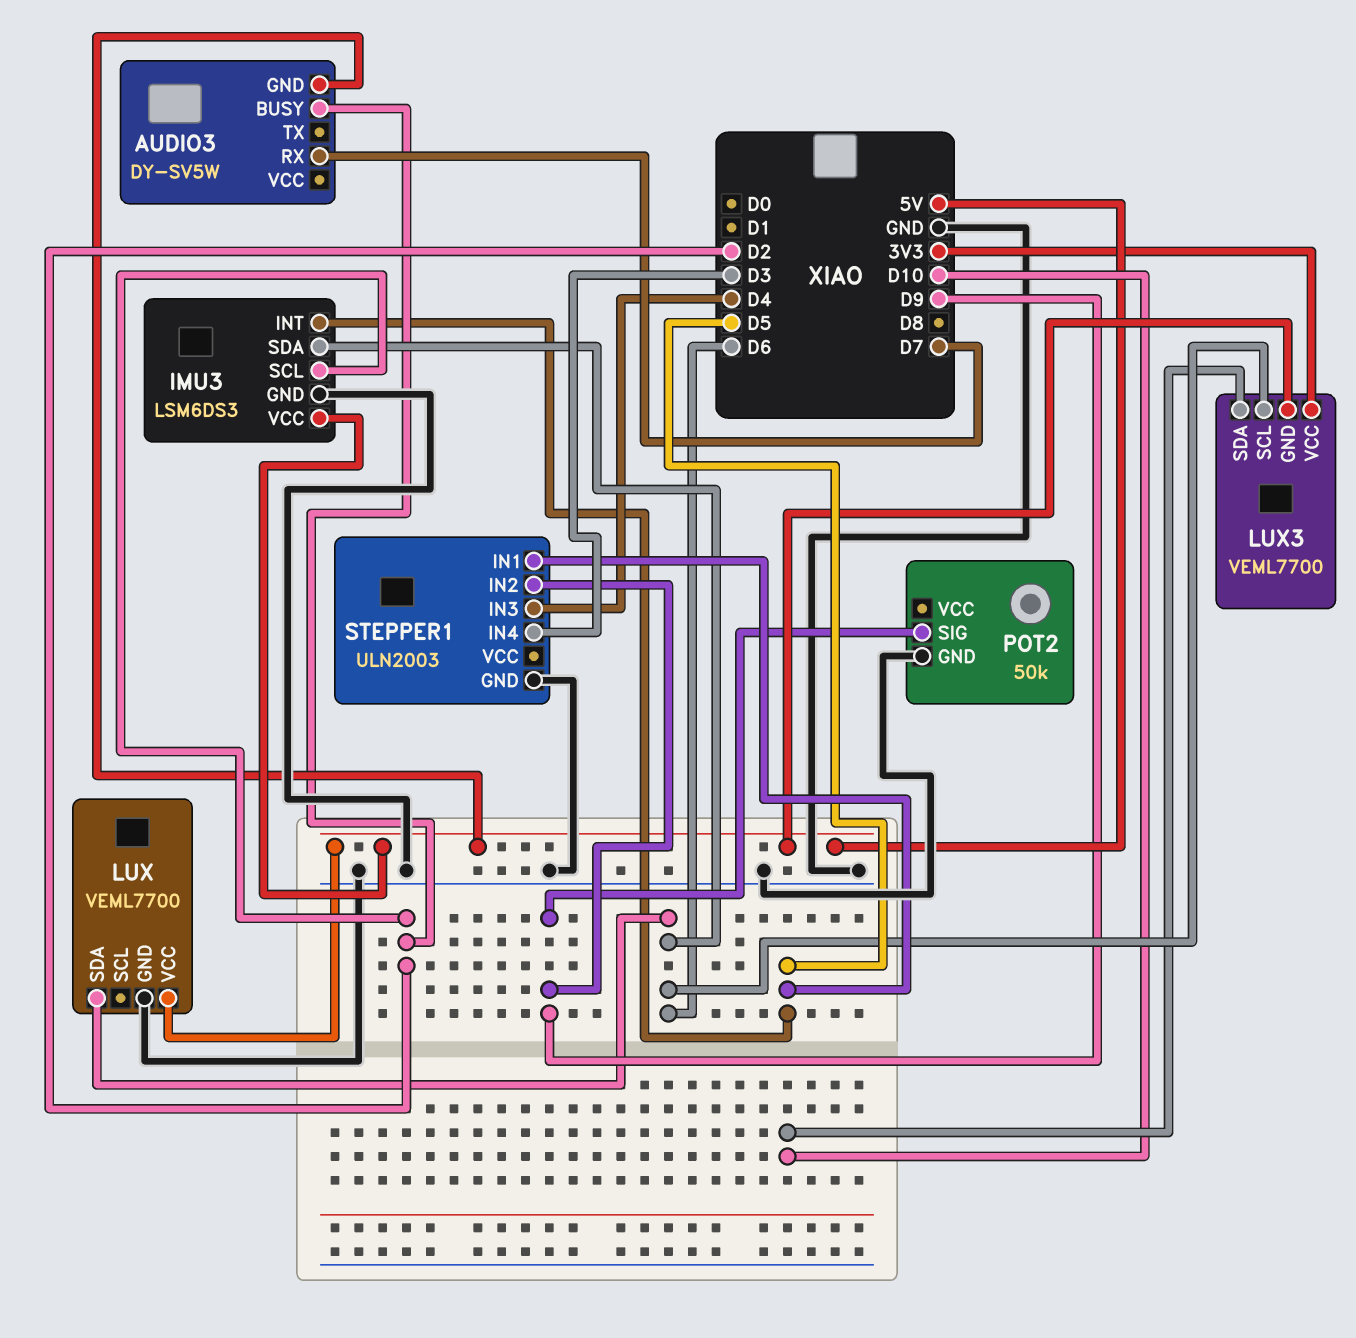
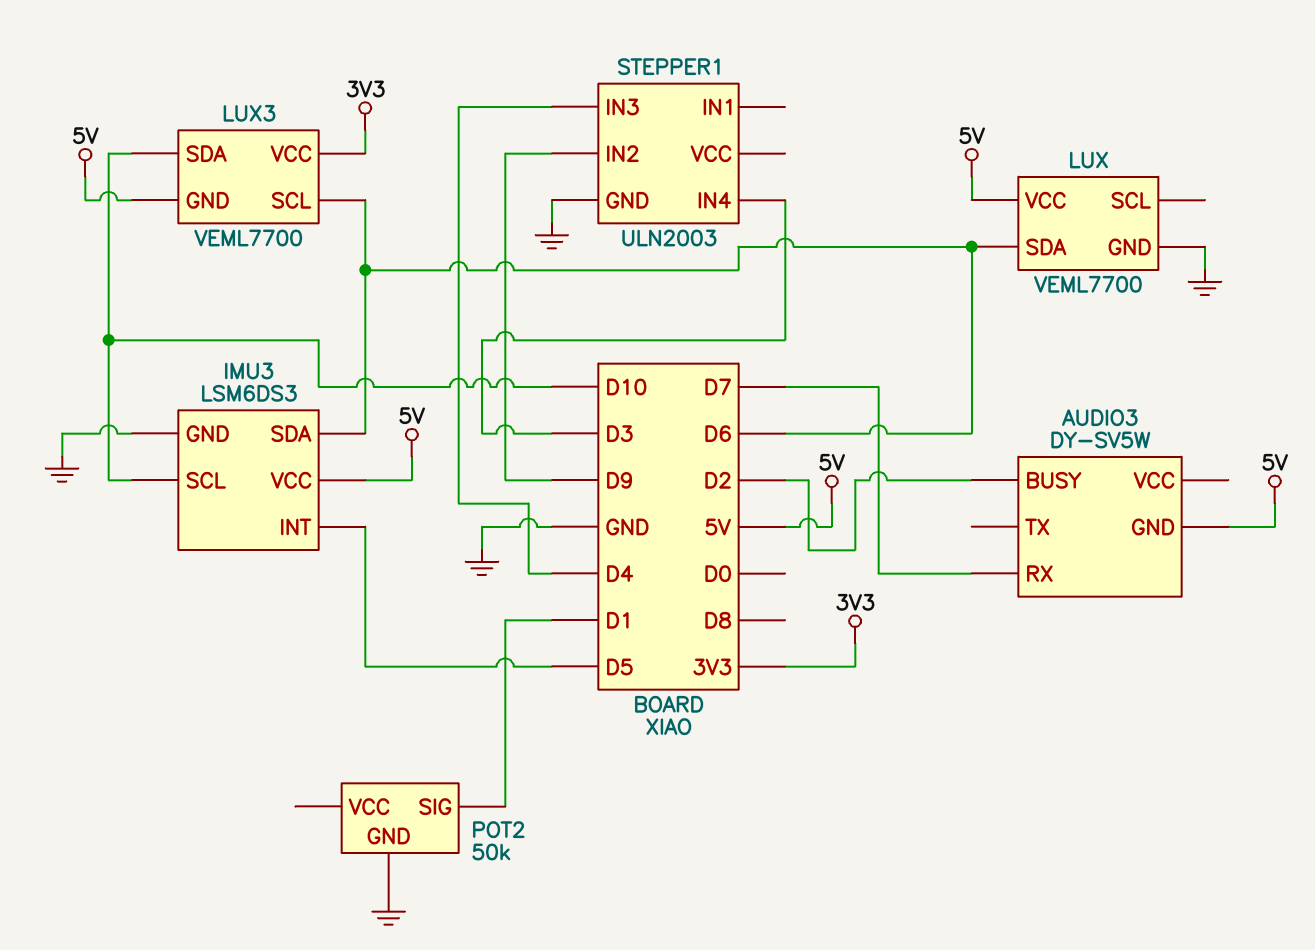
IMU3 pin SCL: D2 -> D10
POT2 pin SIG: D9 -> D1
STEPPER1 pin IN1: D5 -> none

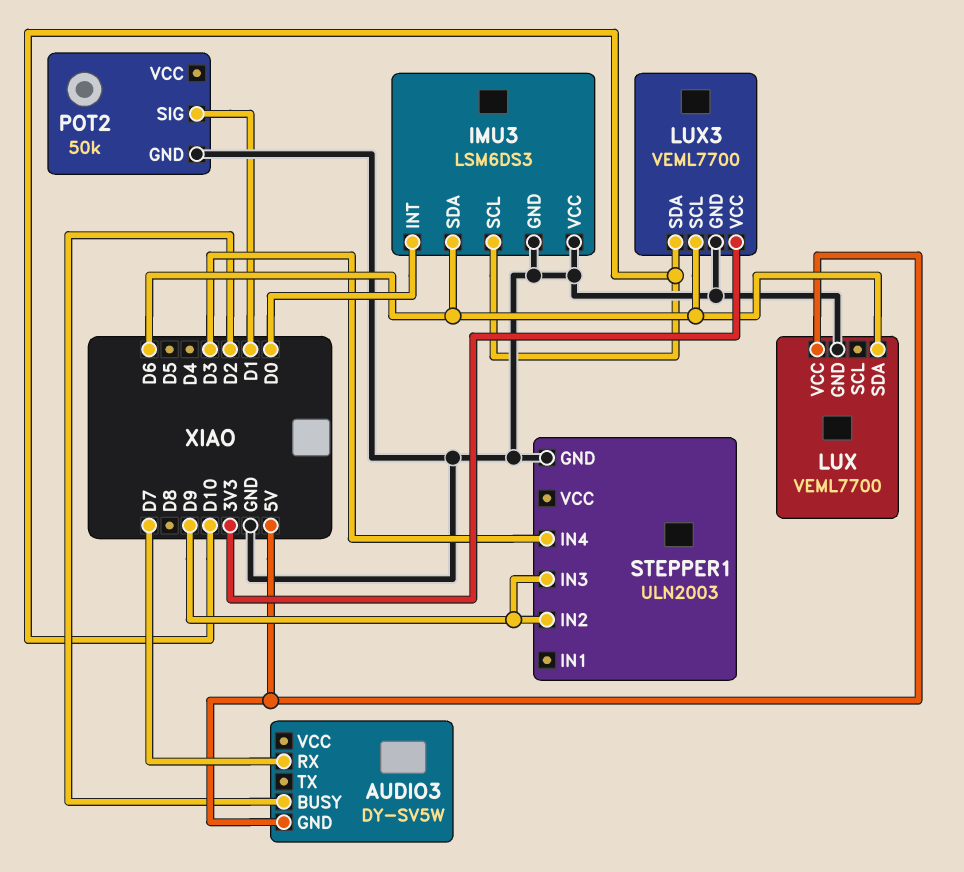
IMU3 pin INT: D5 -> D0
IMU3 pin VCC: 5V -> GND
LUX3 pin GND: 5V -> GND
STEPPER1 pin IN3: D4 -> D9

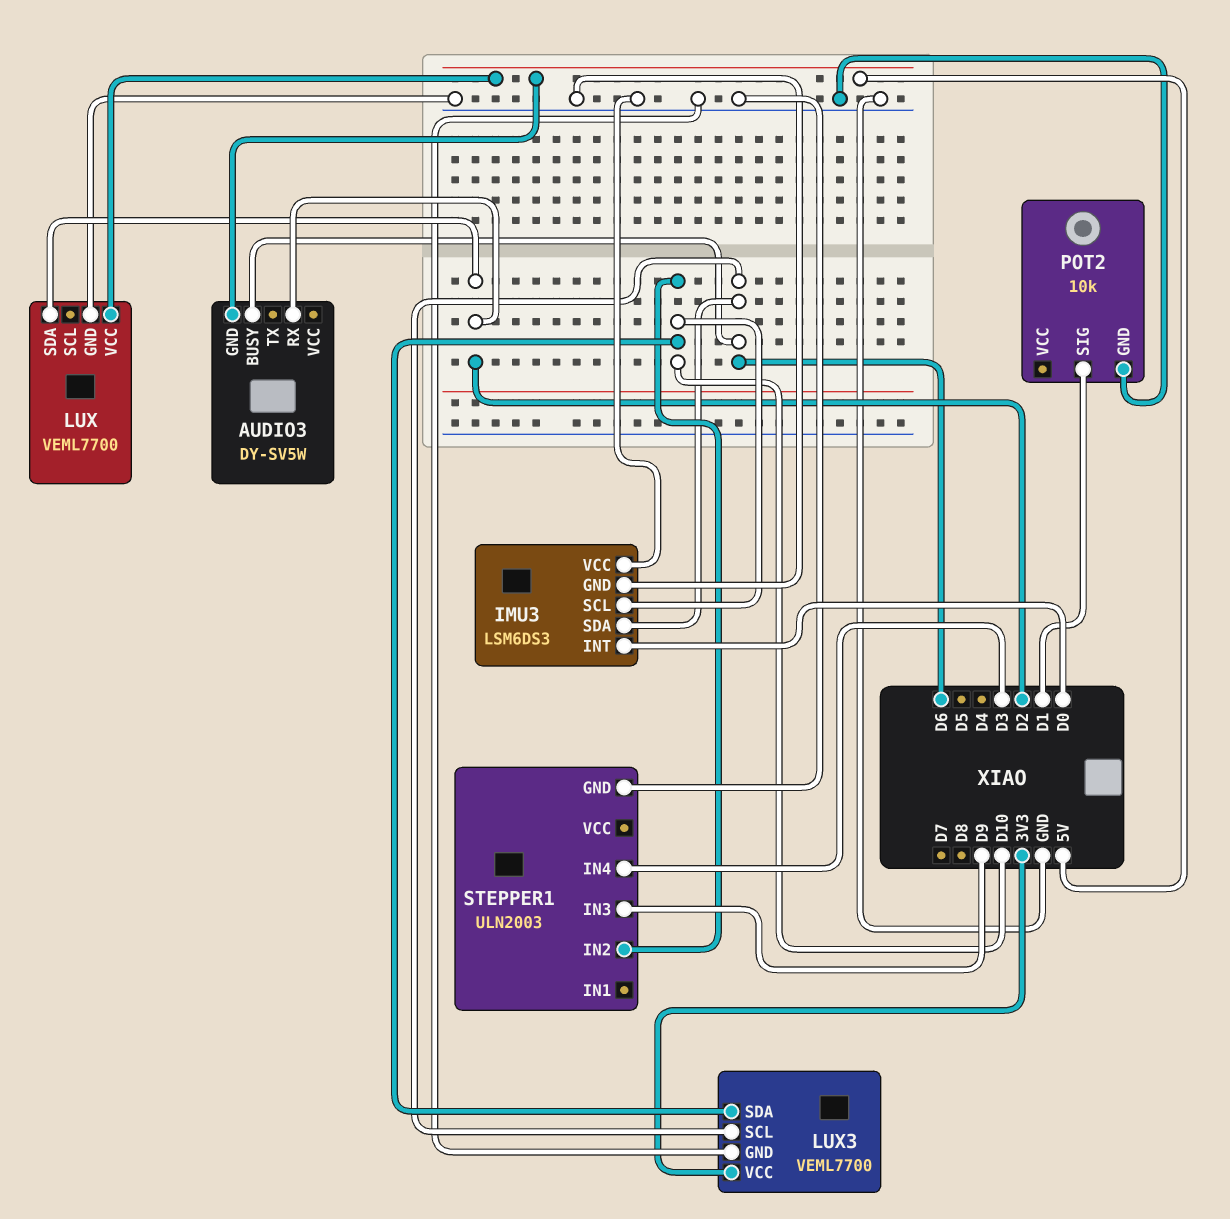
AUDIO3 pin BUSY: D2 -> D6
AUDIO3 pin RX: D7 -> D2
LUX pin SDA: D6 -> D2
POT2: 50k -> 10k
STEPPER1 pin IN2: D9 -> D10

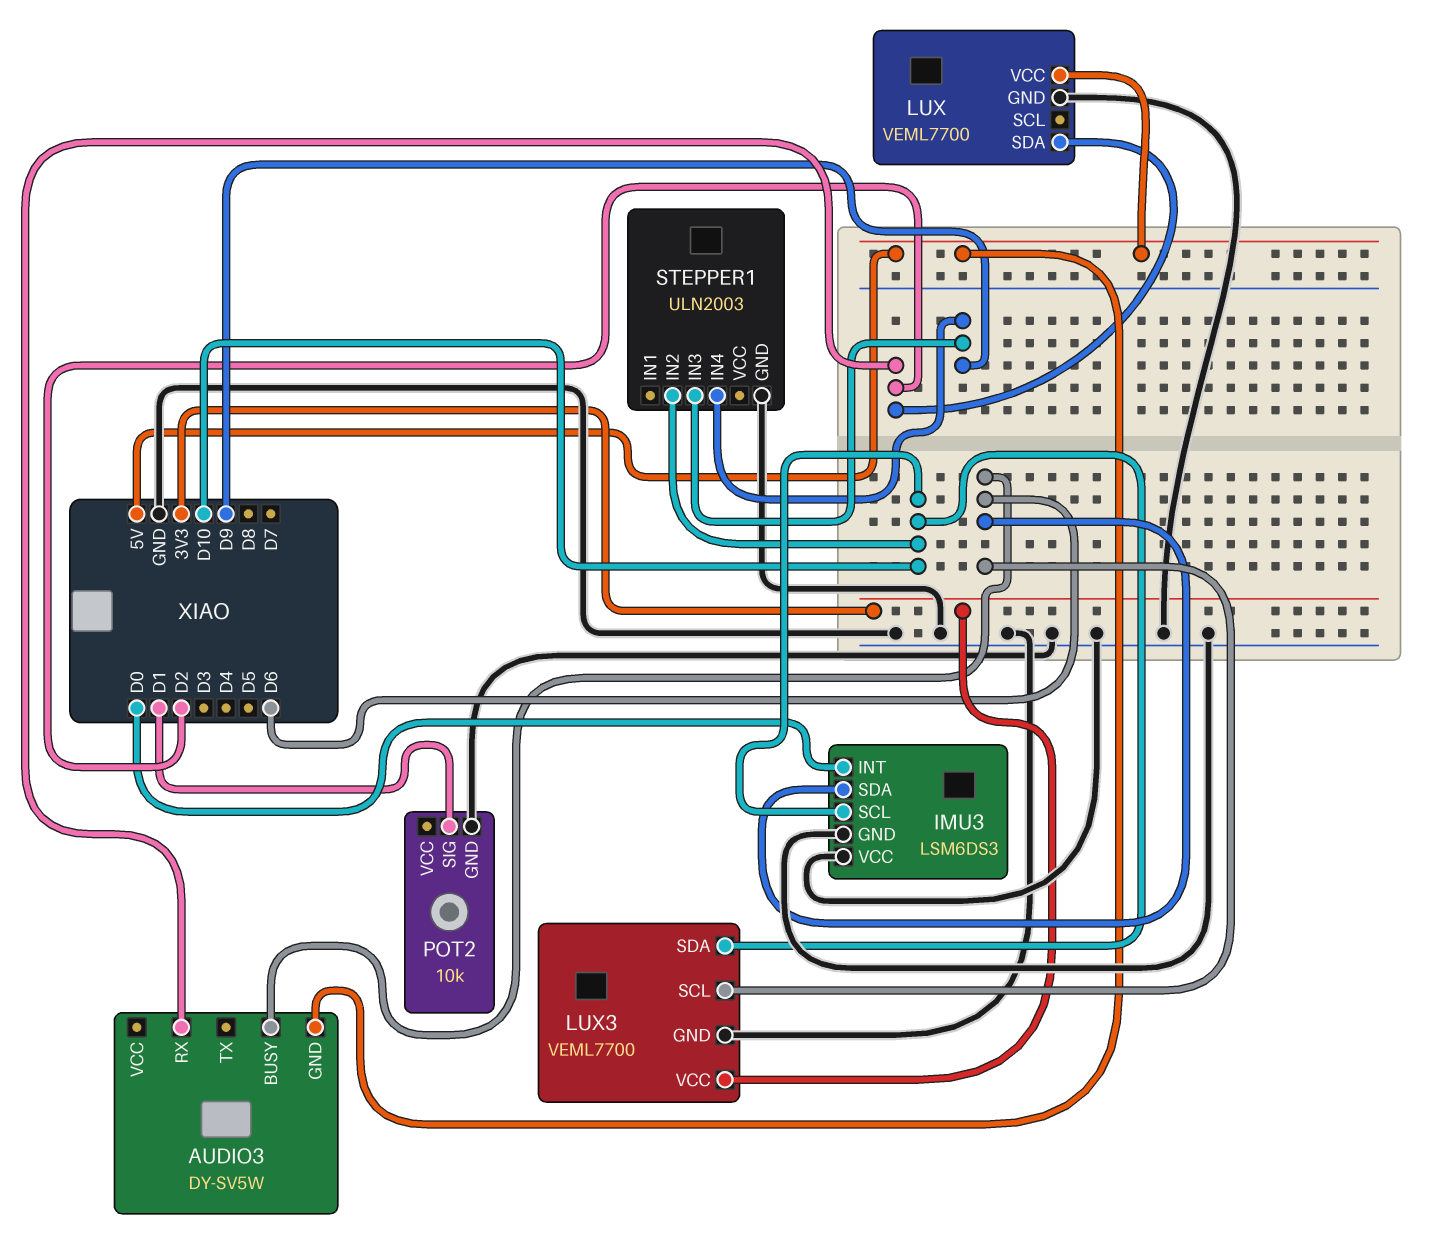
STEPPER1 pin IN4: D3 -> D9

